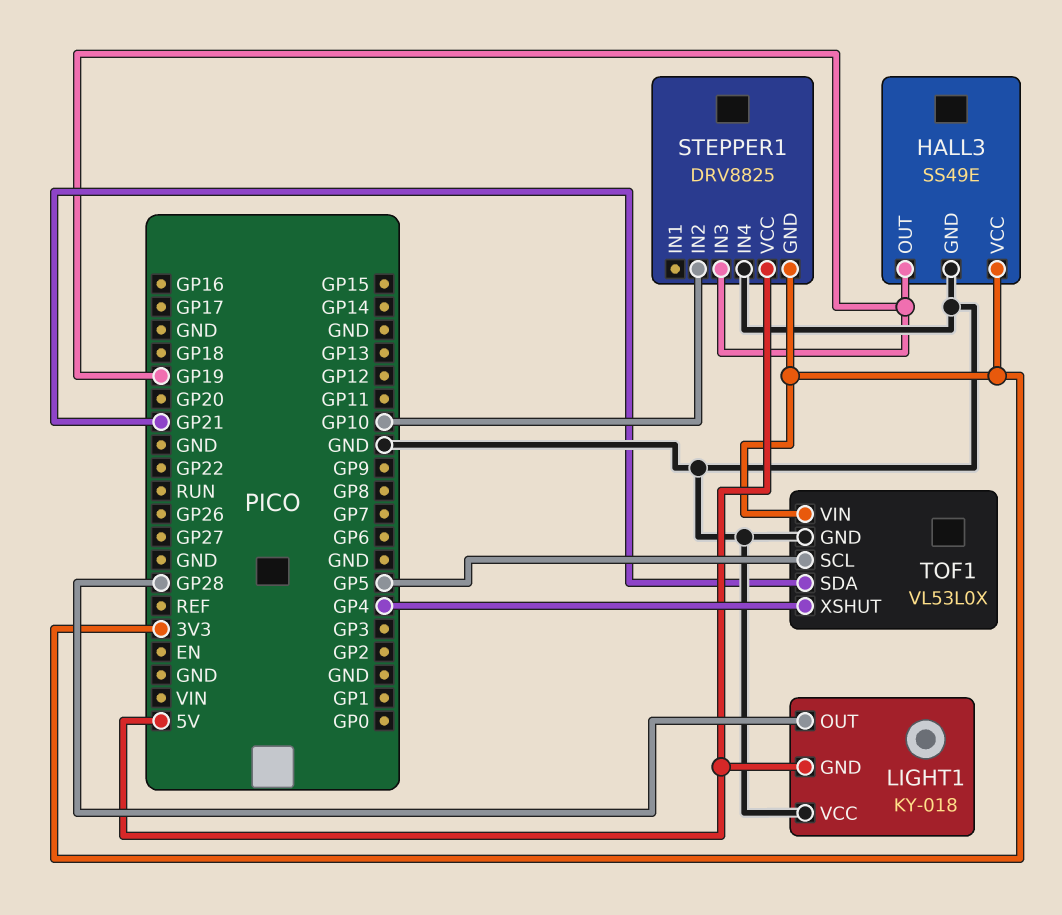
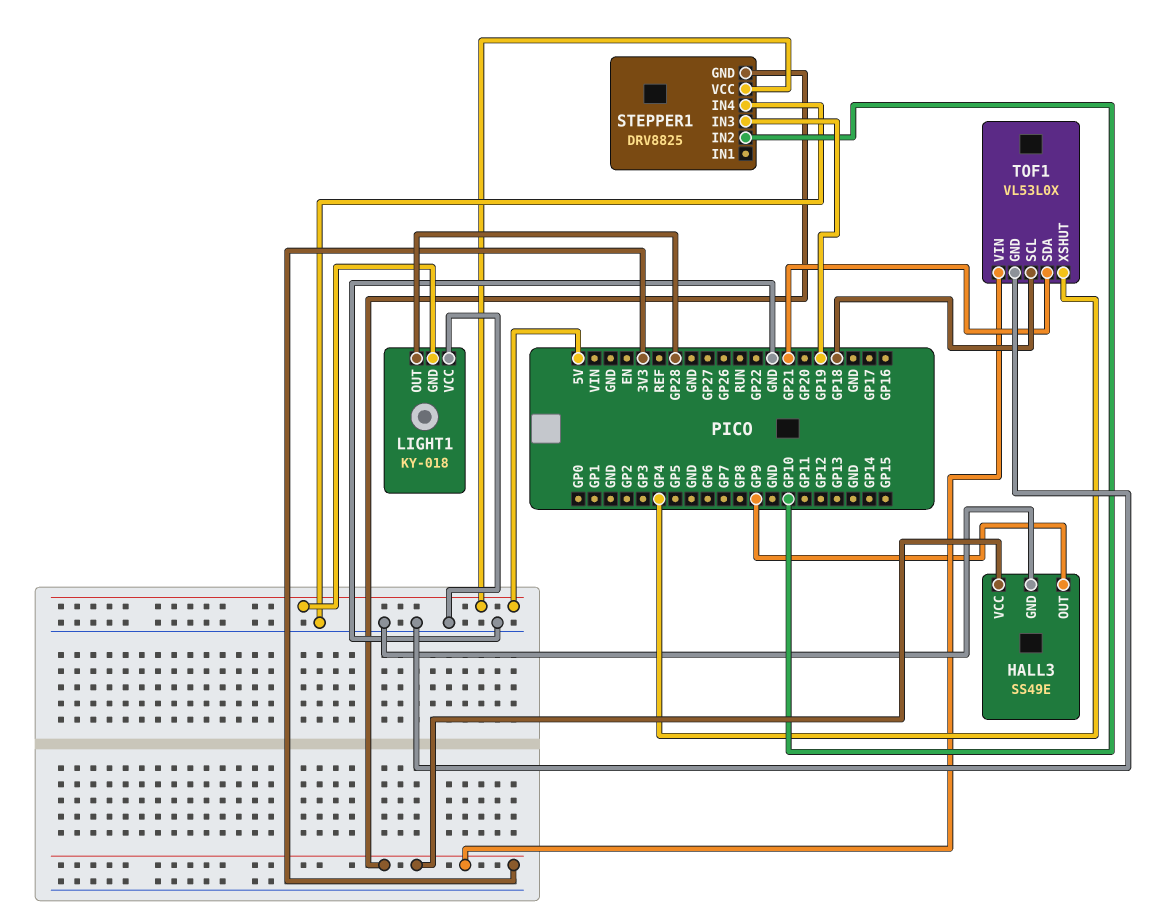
HALL3 pin OUT: GP19 -> GP9
TOF1 pin SCL: GP5 -> GP18

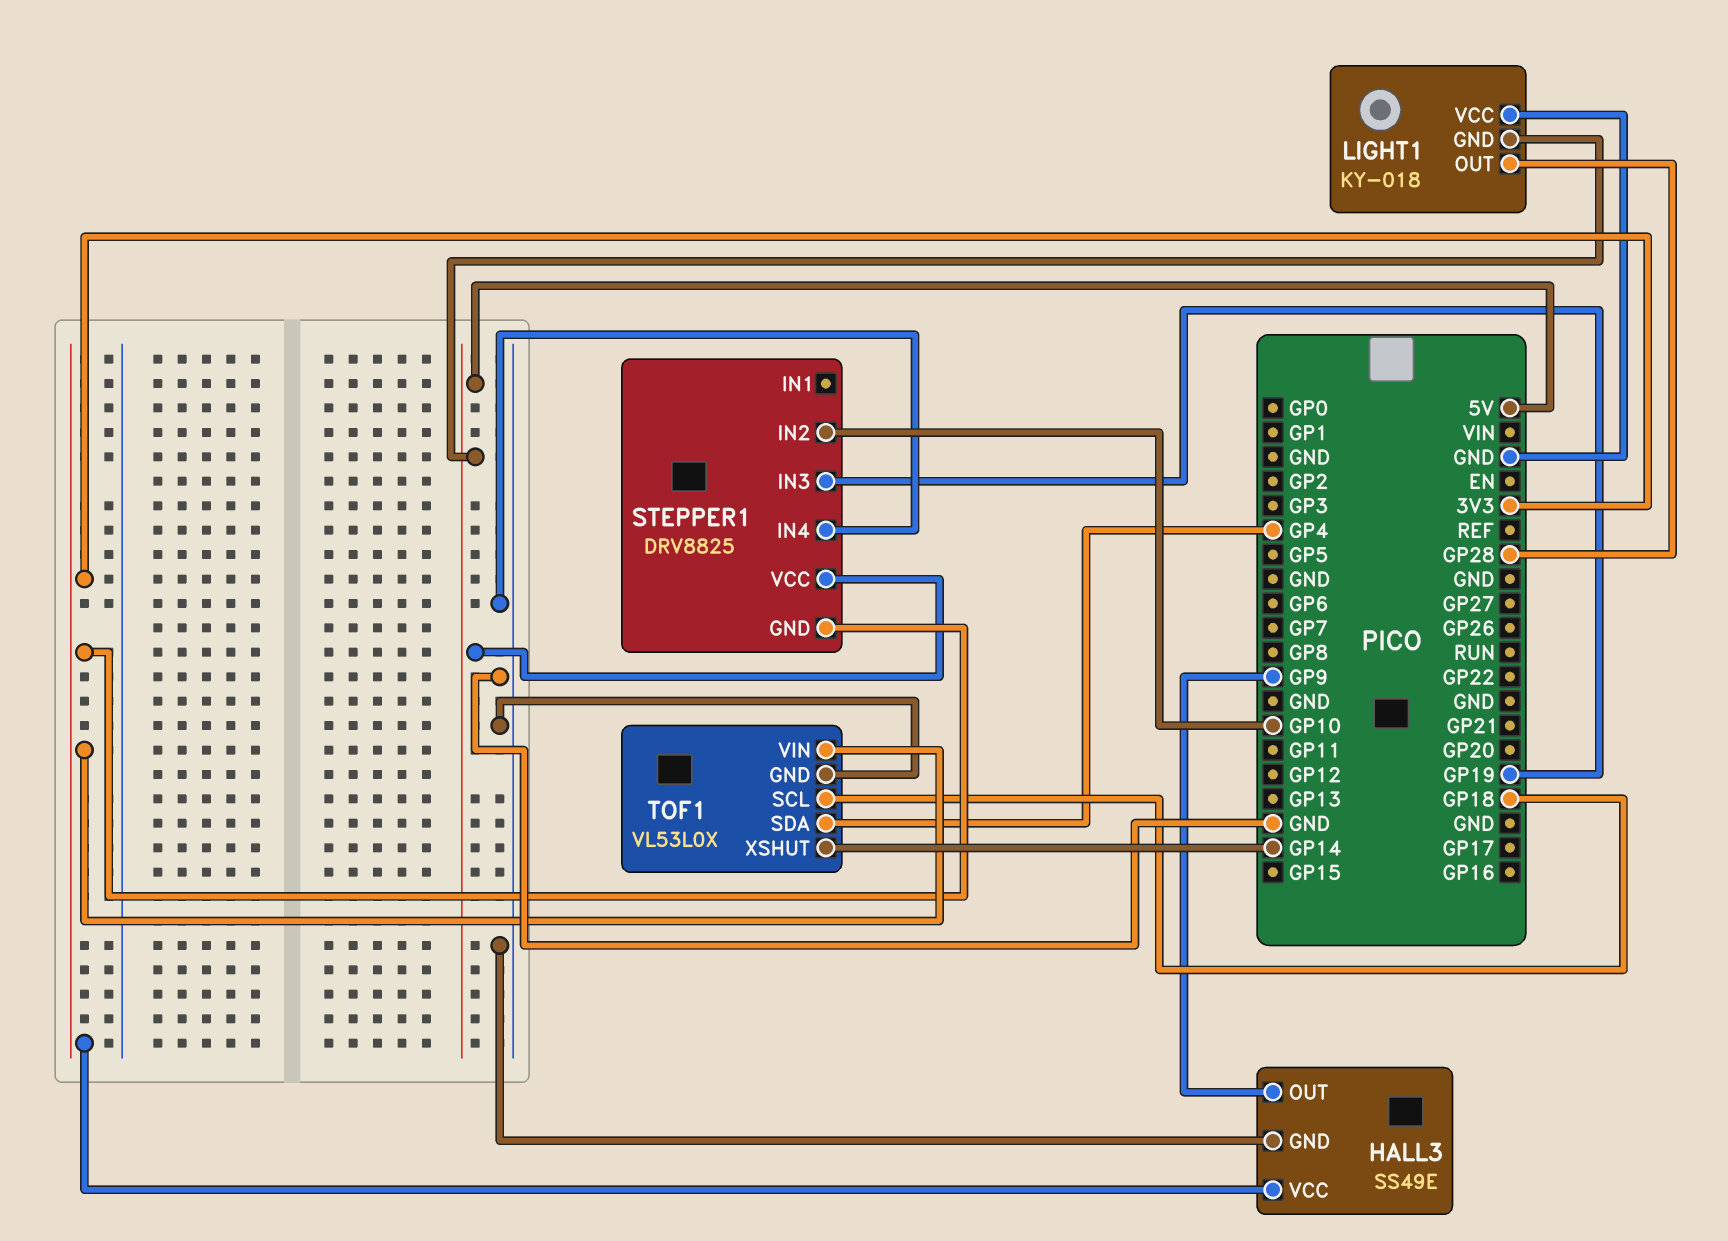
TOF1 pin SDA: GP21 -> GP4
TOF1 pin XSHUT: GP4 -> GP14

